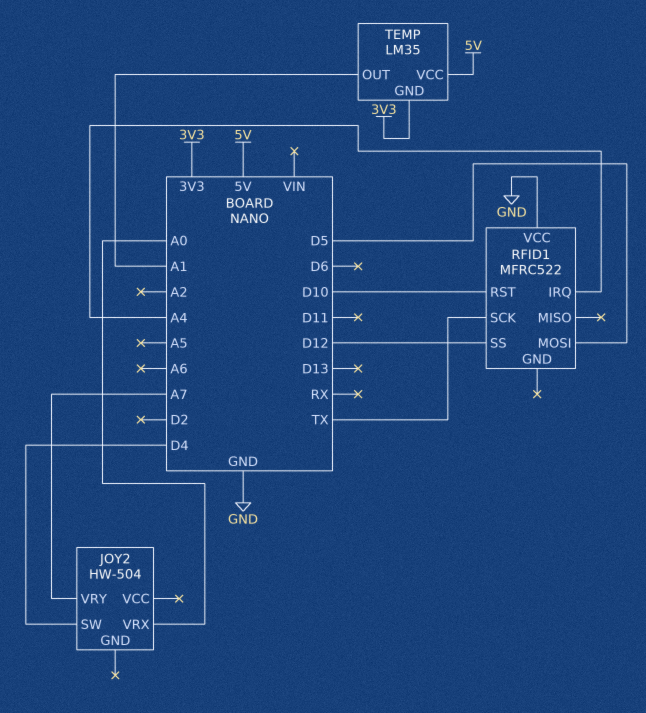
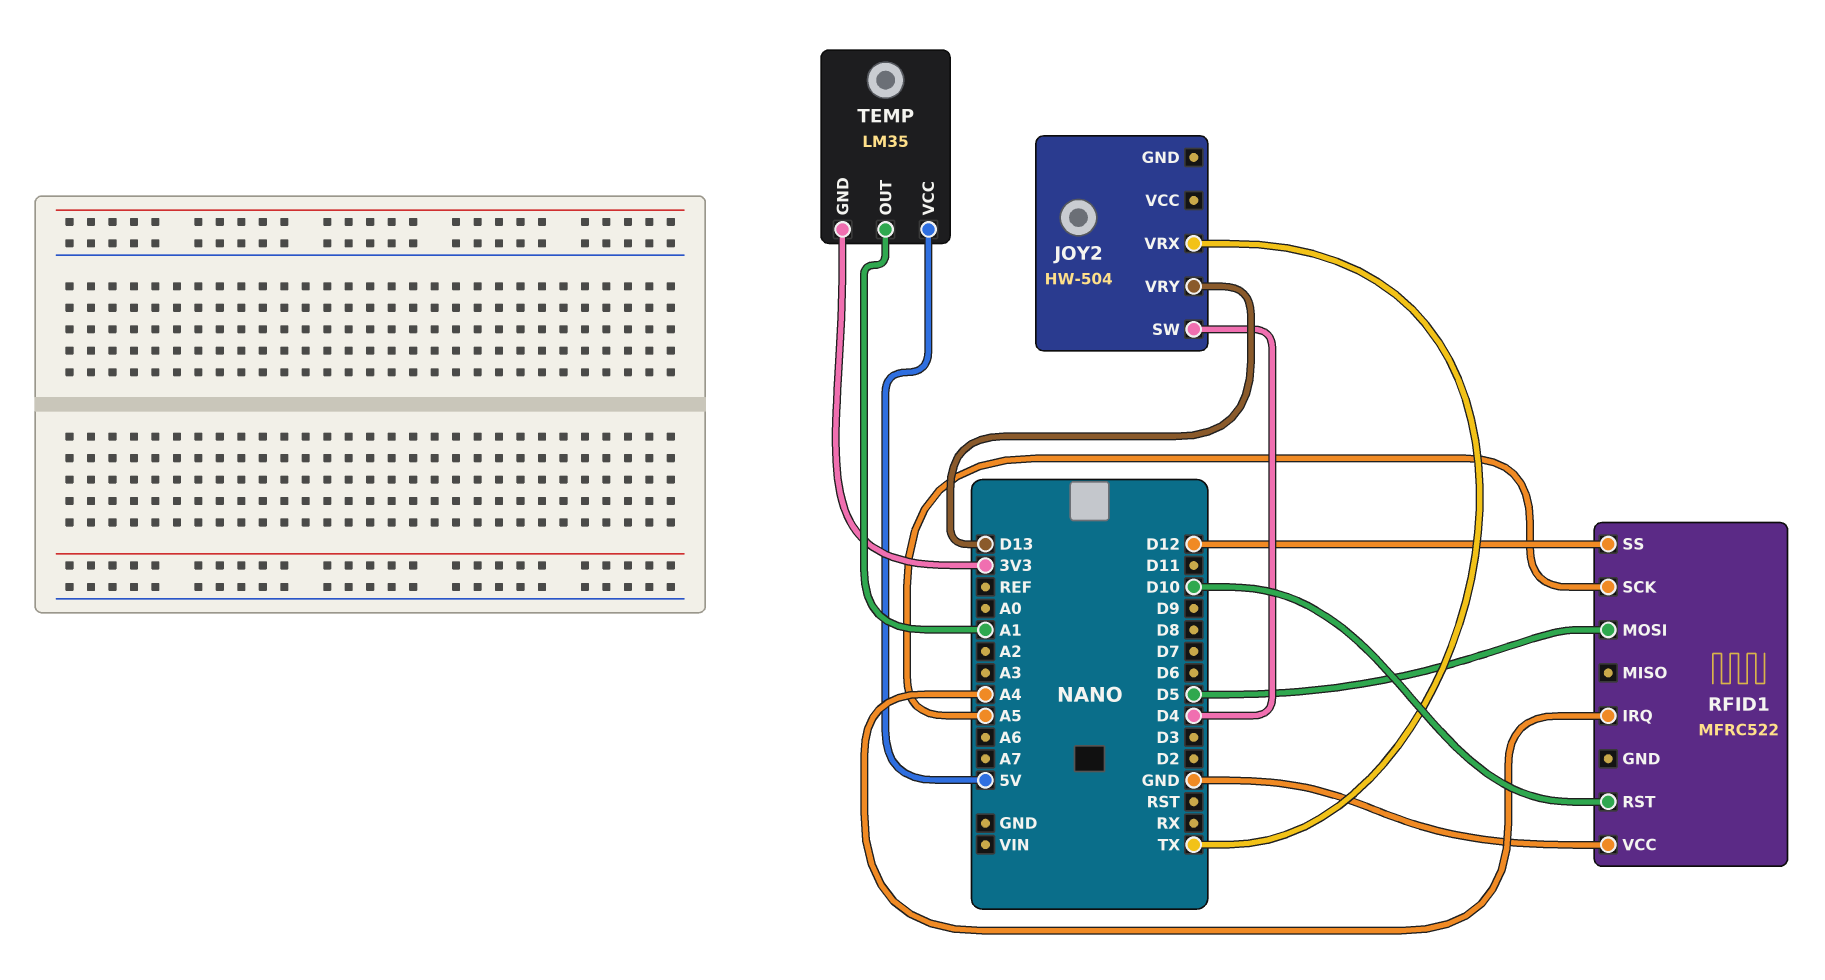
JOY2 pin VRX: A0 -> TX
JOY2 pin VRY: A7 -> D13
RFID1 pin SCK: TX -> A5

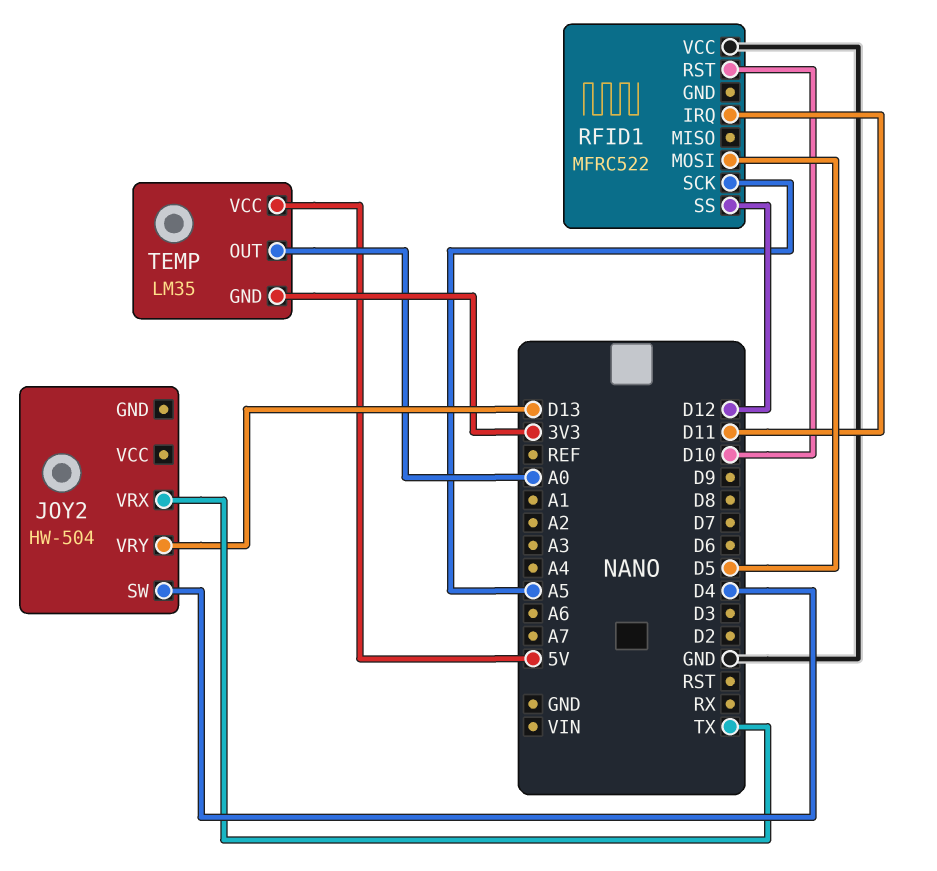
RFID1 pin IRQ: A4 -> D11
TEMP pin OUT: A1 -> A0

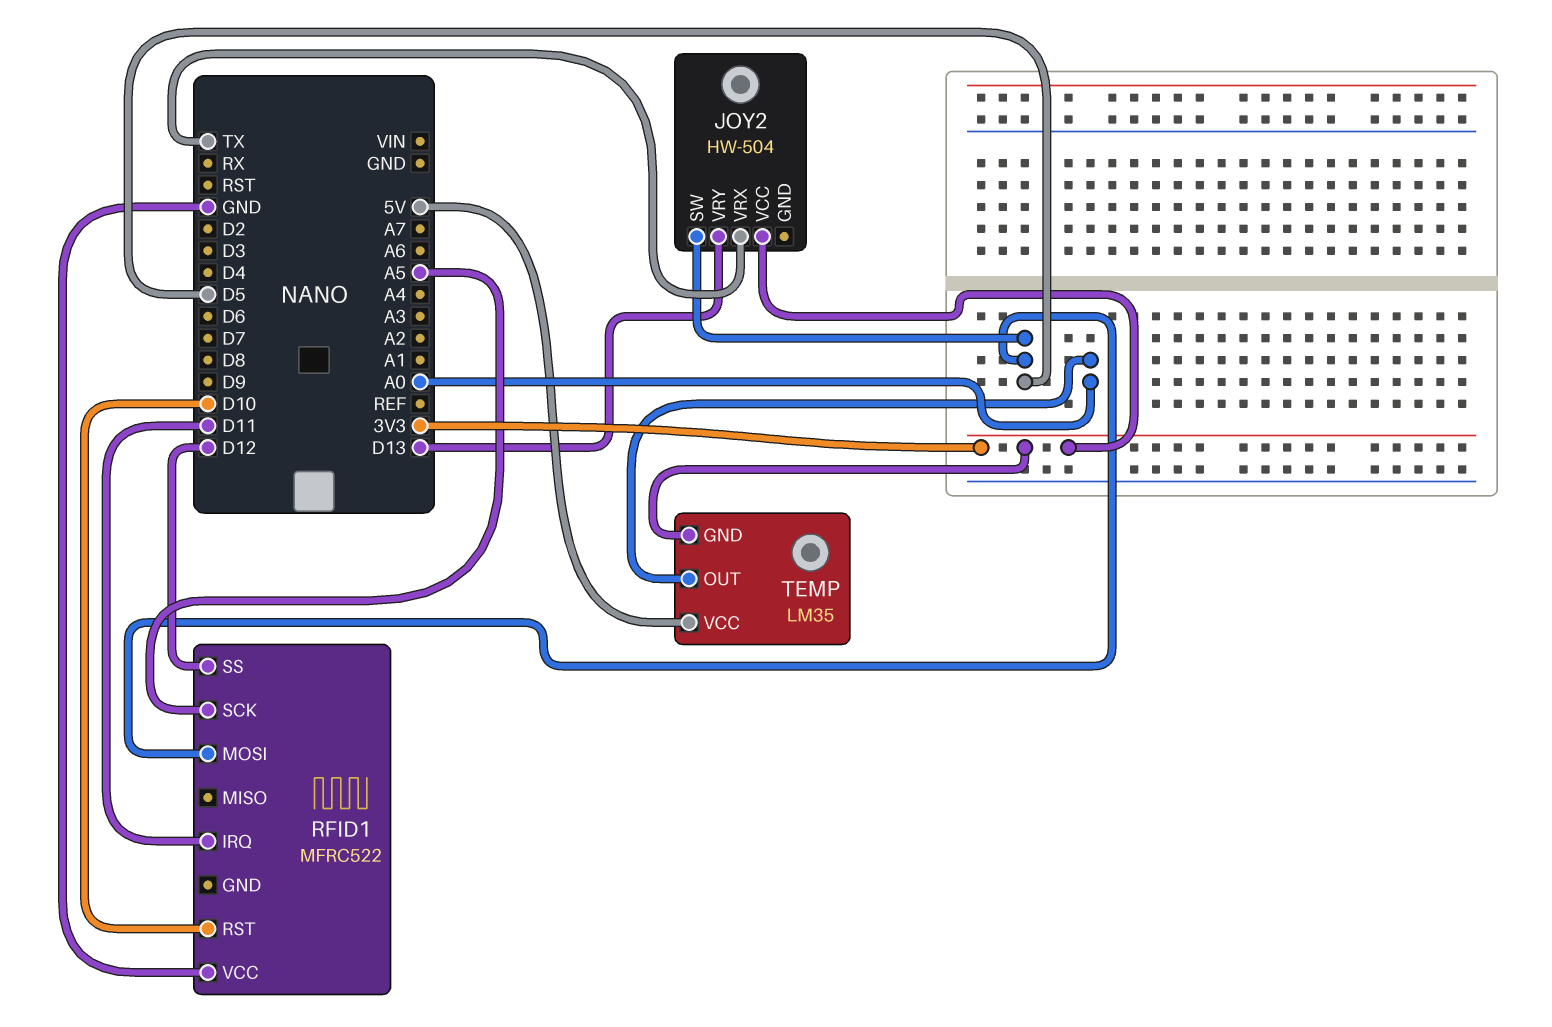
JOY2 pin SW: D4 -> D5
JOY2 pin VCC: none -> 3V3

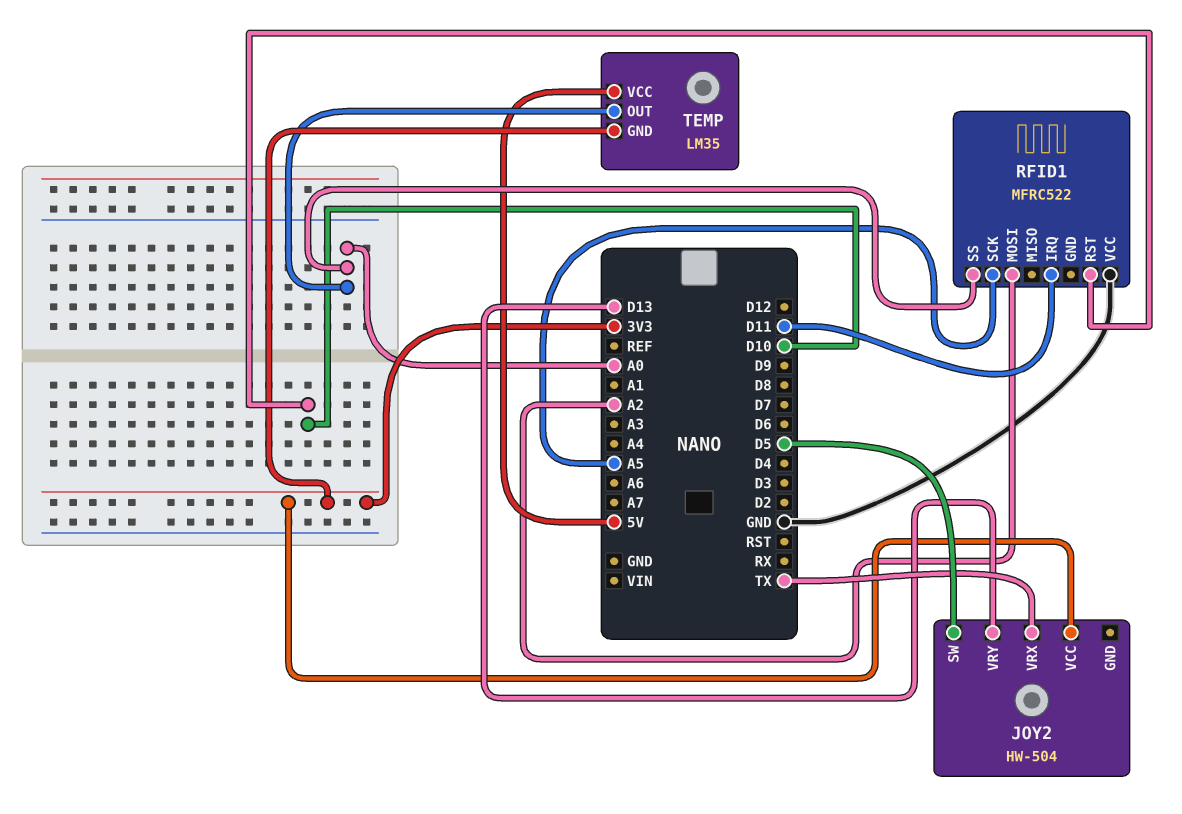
RFID1 pin MOSI: D5 -> A2
RFID1 pin SS: D12 -> A0

